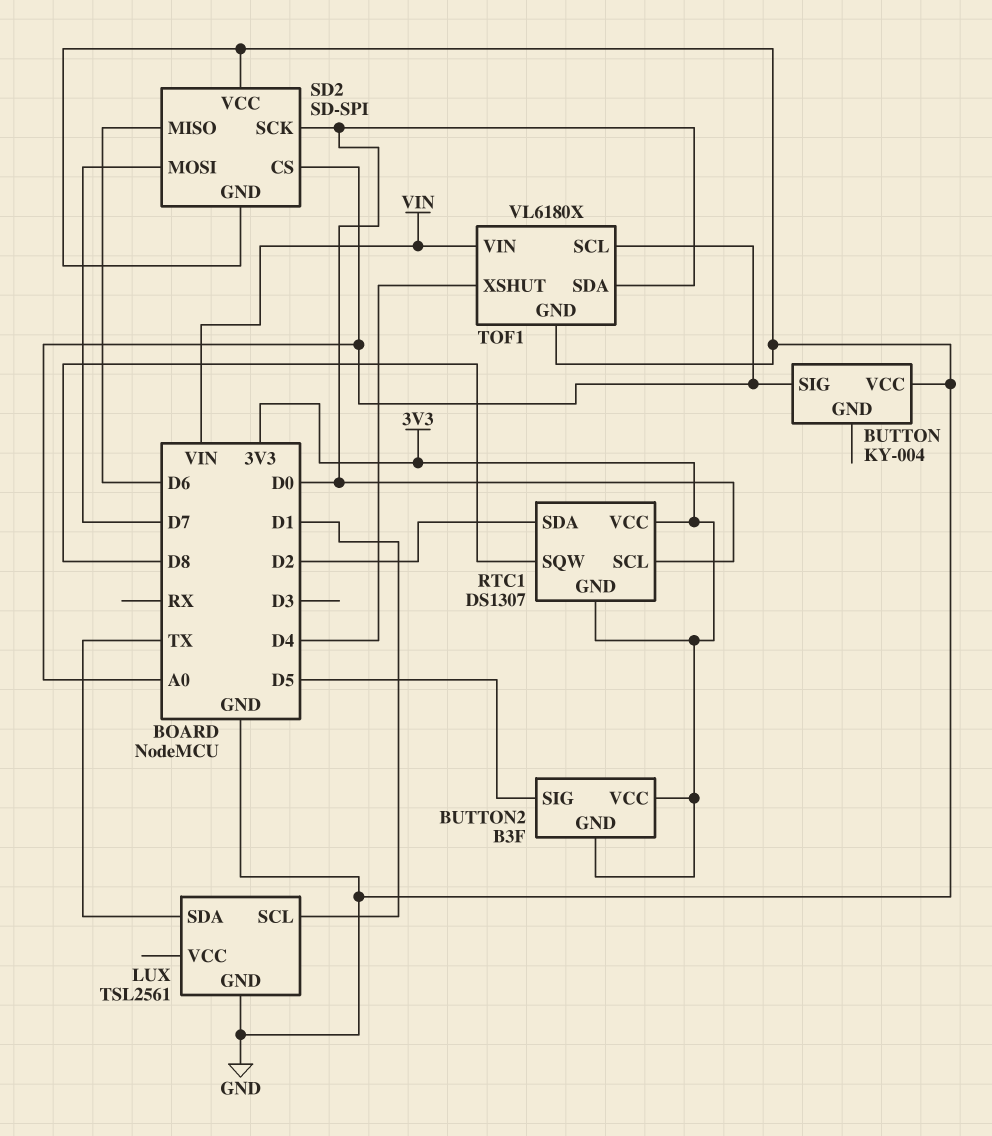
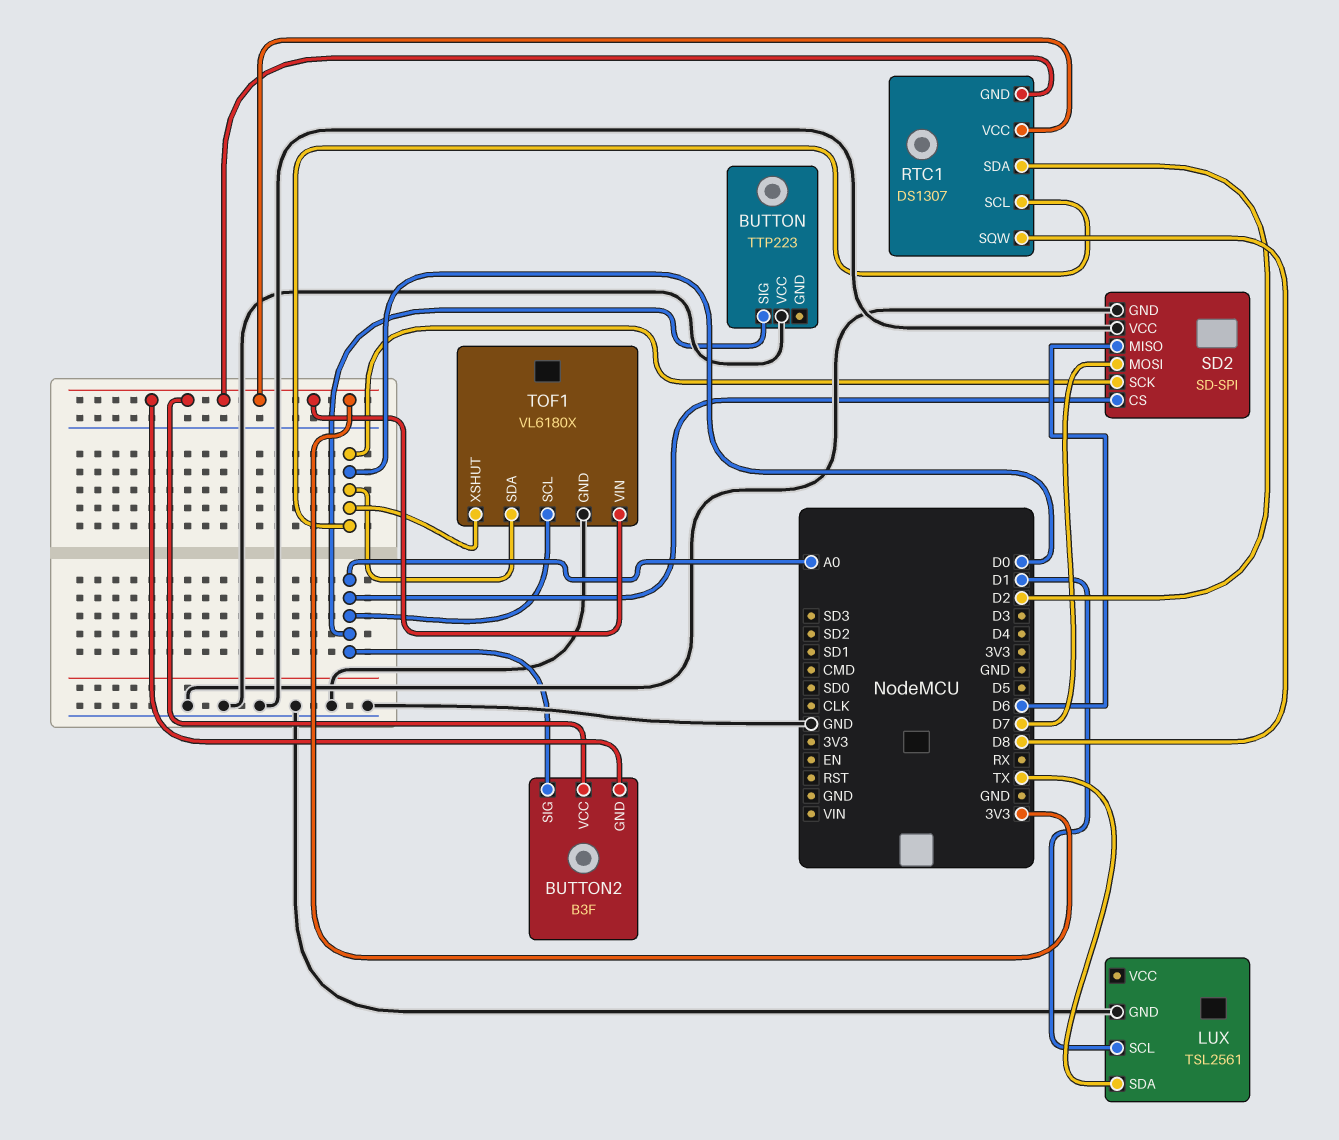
BUTTON: KY-004 -> TTP223
BUTTON2 pin SIG: D5 -> A0
TOF1 pin VIN: VIN -> 3V3
TOF1 pin XSHUT: D4 -> D0

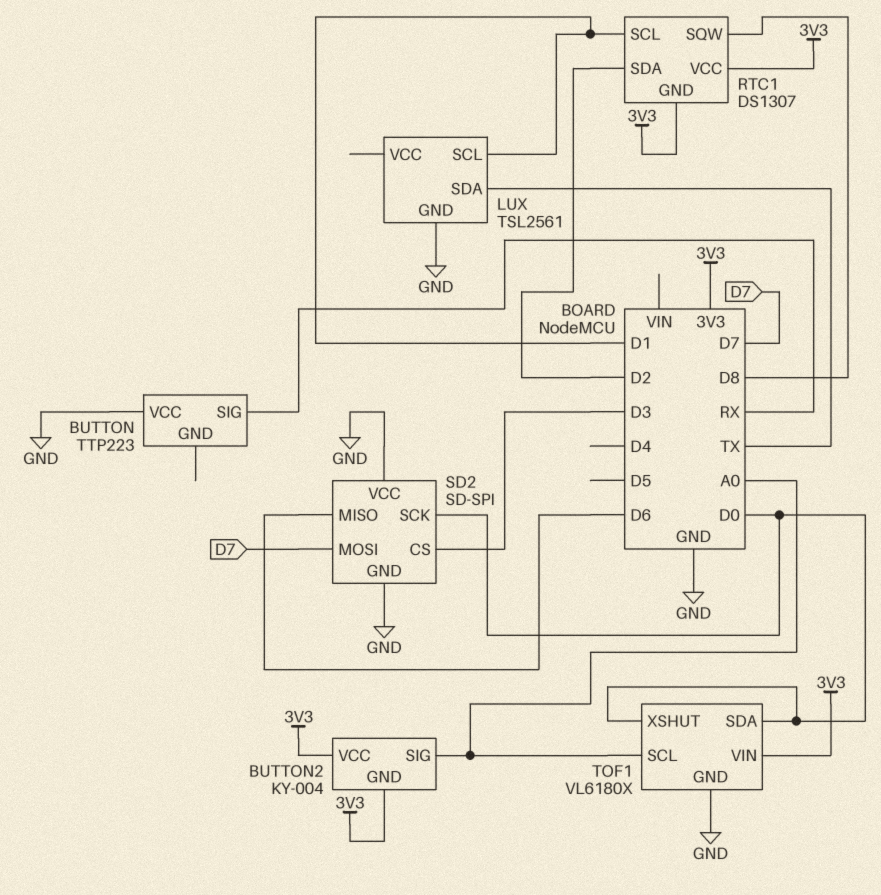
BUTTON pin SIG: A0 -> RX
BUTTON2: B3F -> KY-004
RTC1 pin SCL: D0 -> D1
SD2 pin CS: A0 -> D3

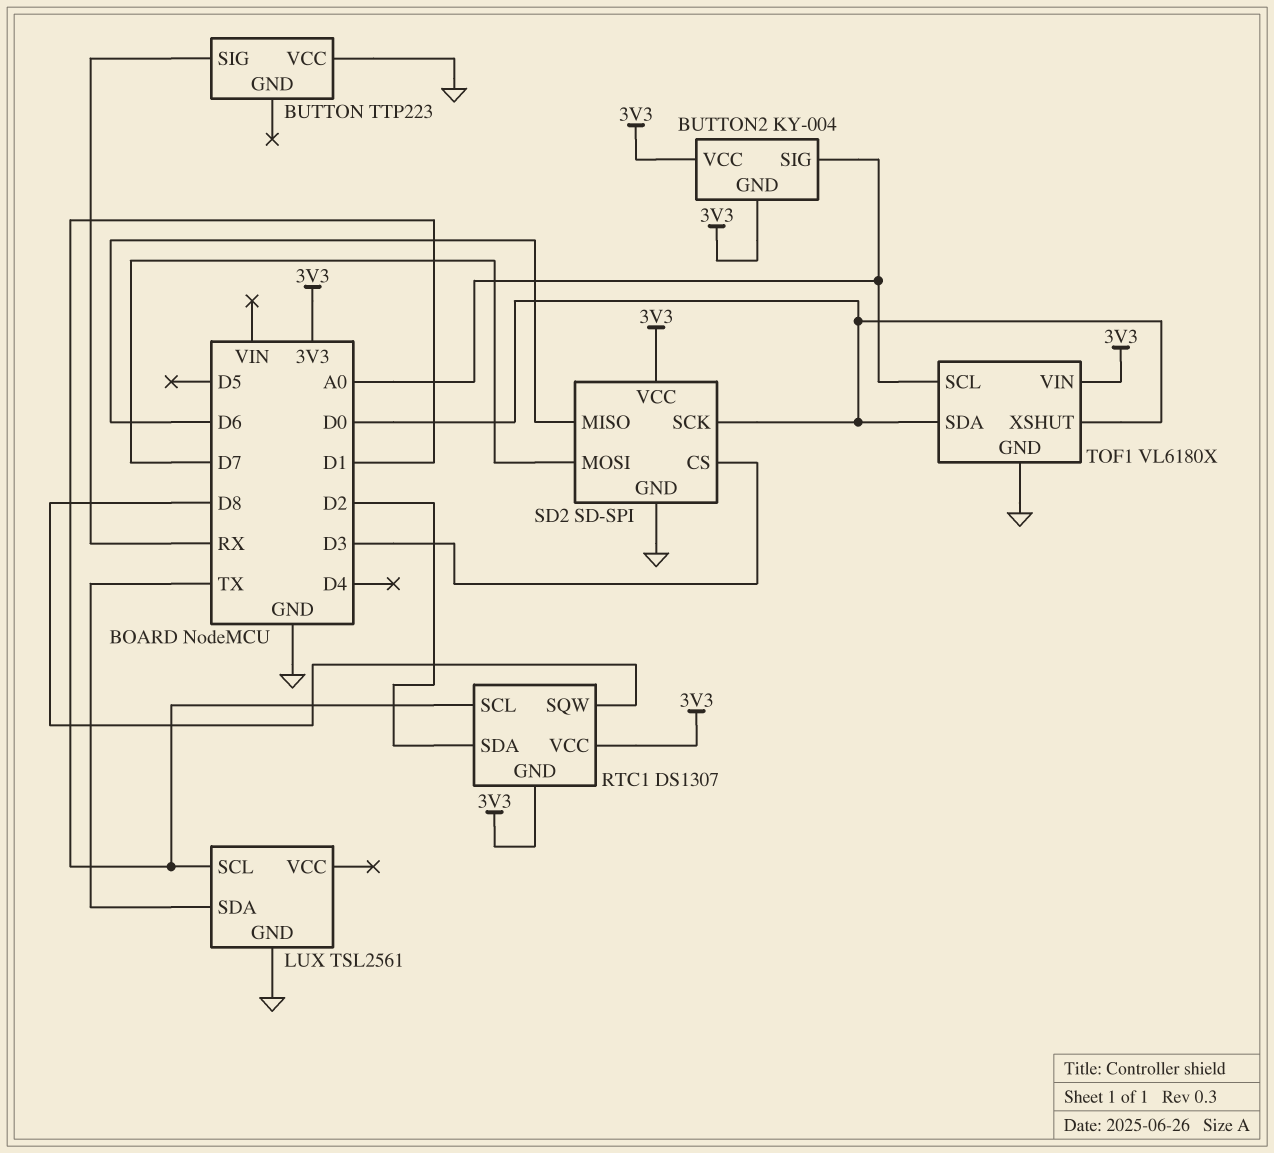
SD2 pin VCC: GND -> 3V3

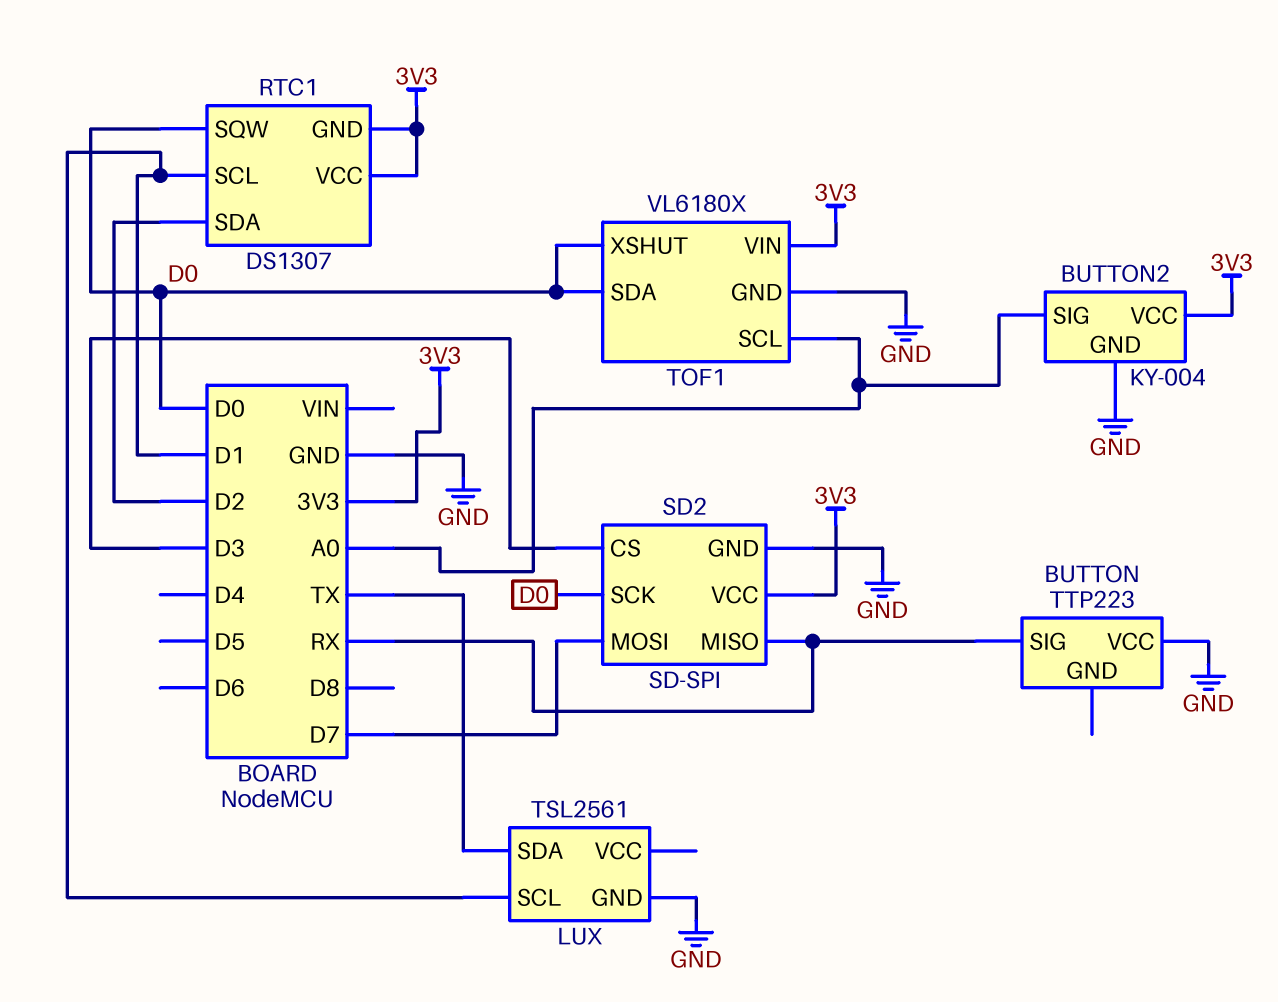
BUTTON2 pin GND: 3V3 -> GND
RTC1 pin SQW: D8 -> D0
SD2 pin MISO: D6 -> RX

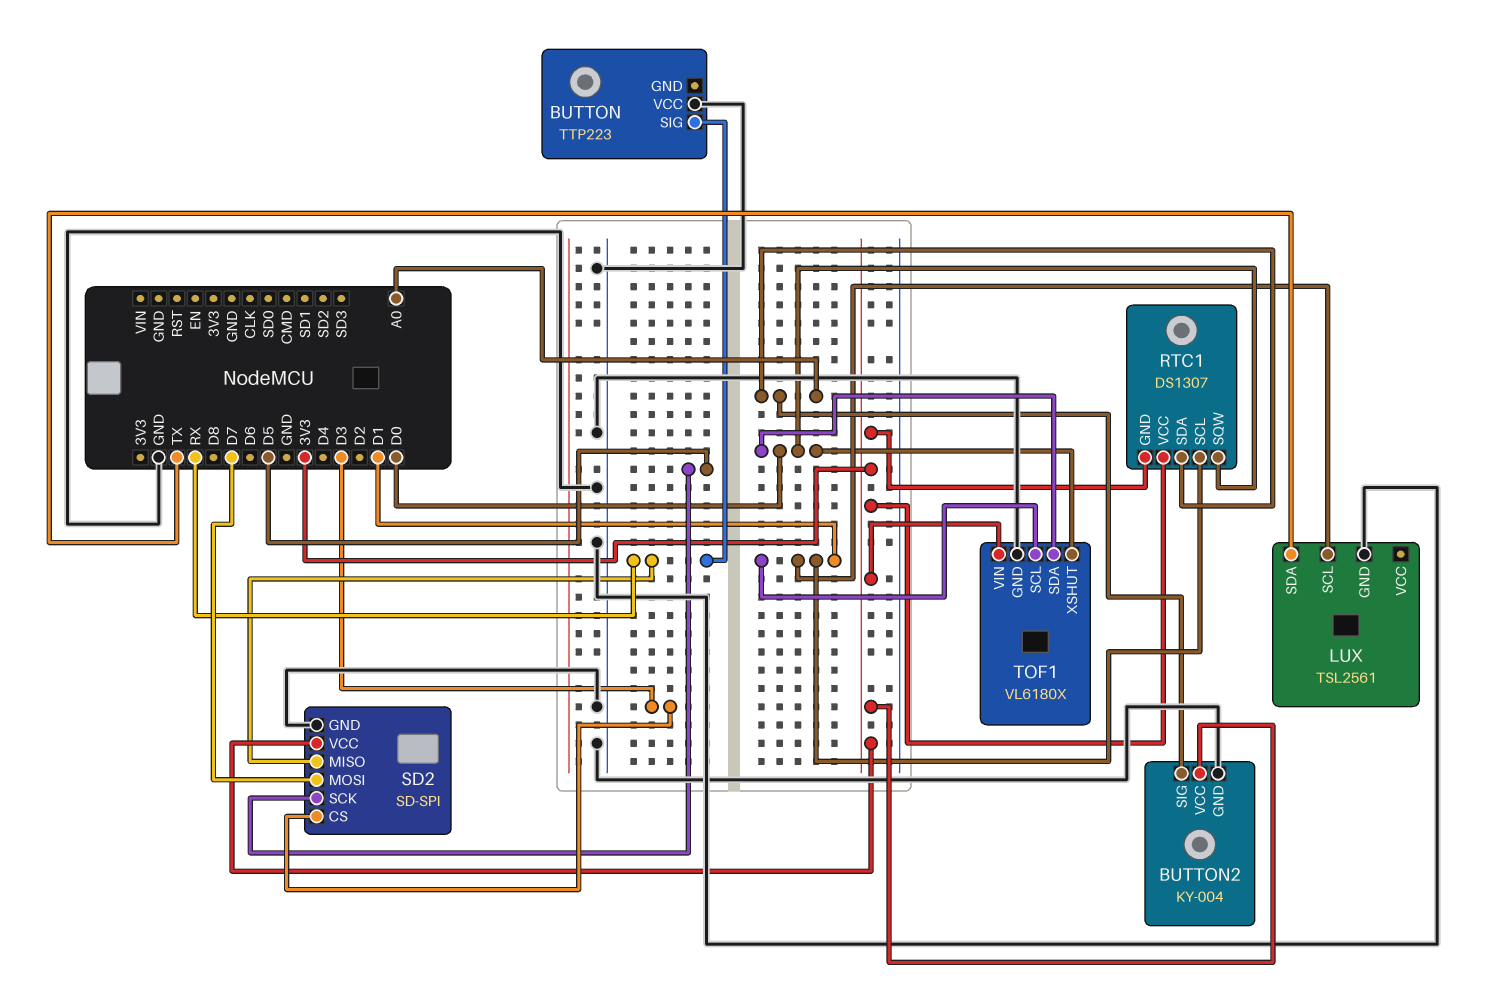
RTC1 pin SDA: D2 -> A0
SD2 pin SCK: D0 -> D5
TOF1 pin SCL: A0 -> D1

